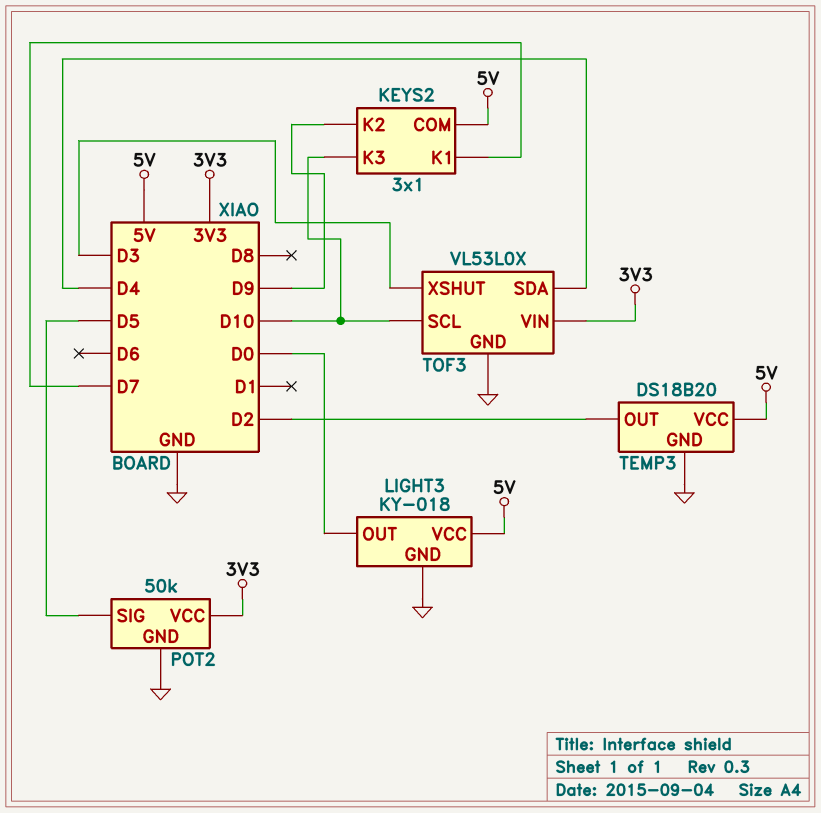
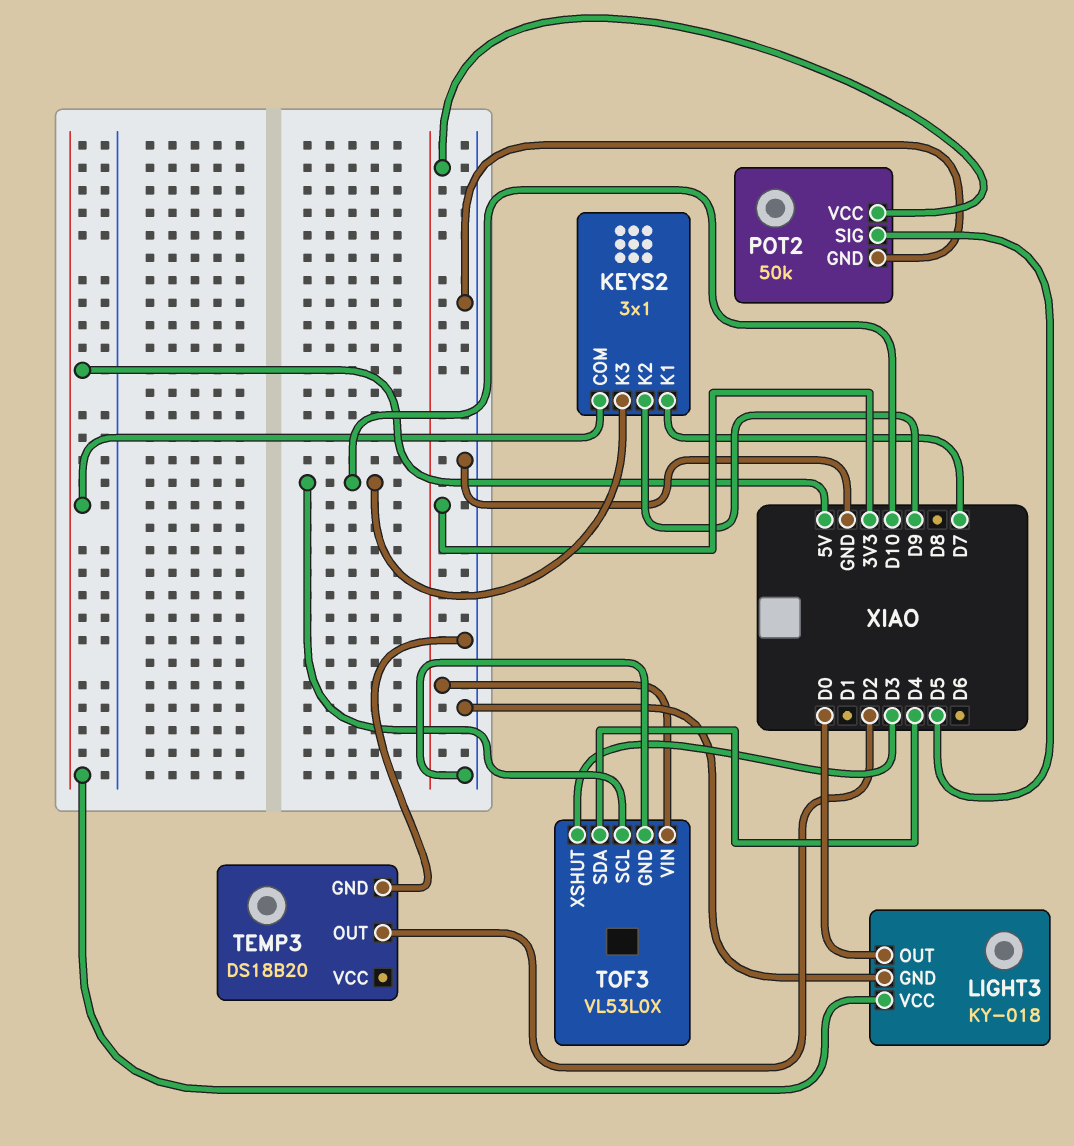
TEMP3 pin VCC: 5V -> none

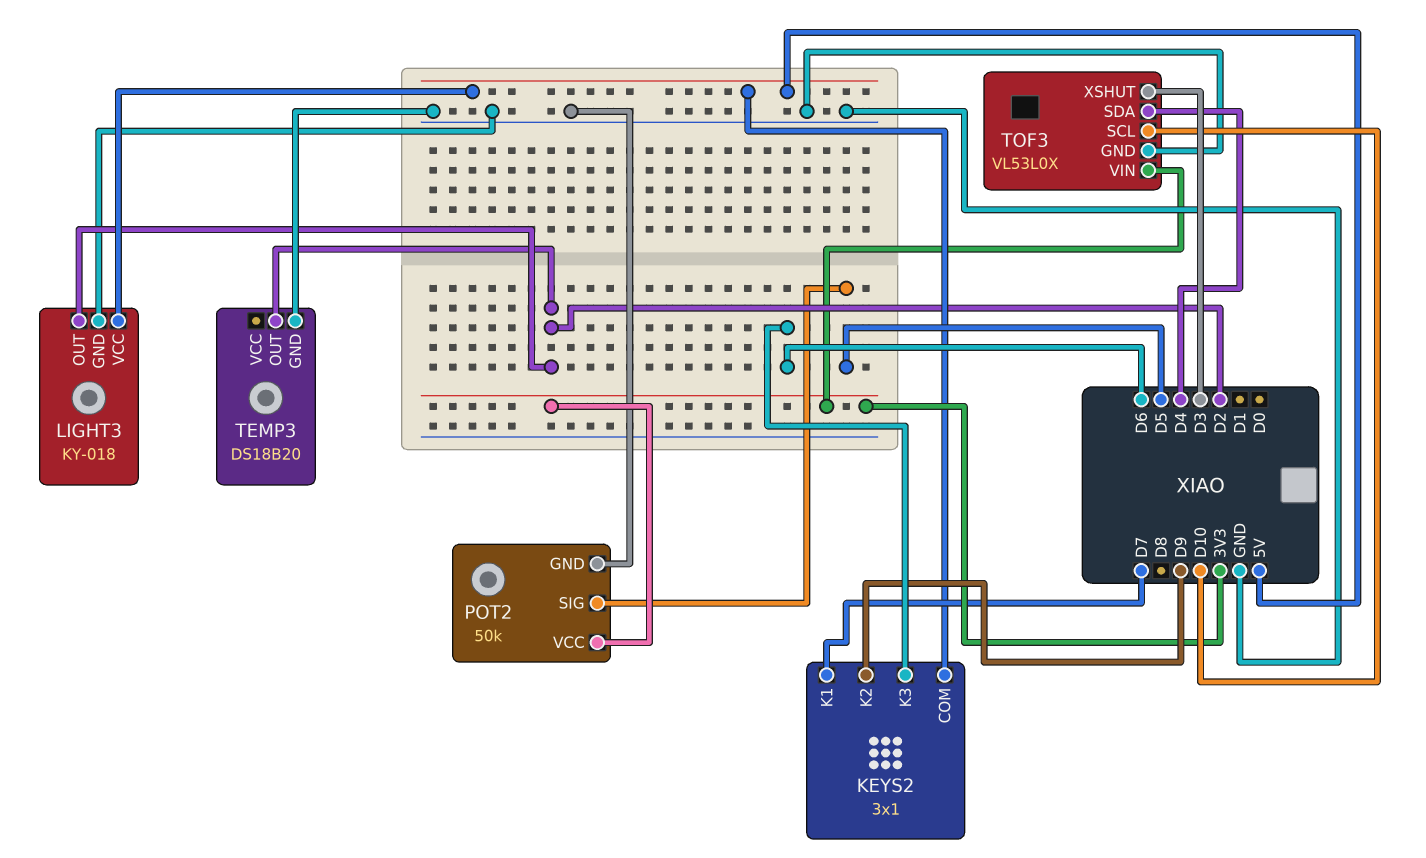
KEYS2 pin K3: D10 -> D6
LIGHT3 pin OUT: D0 -> D2

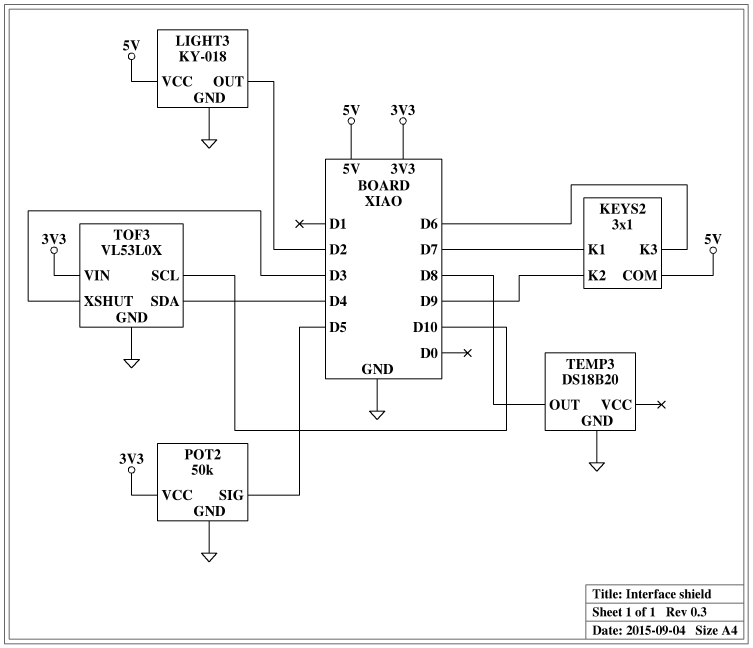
TEMP3 pin OUT: D2 -> D8

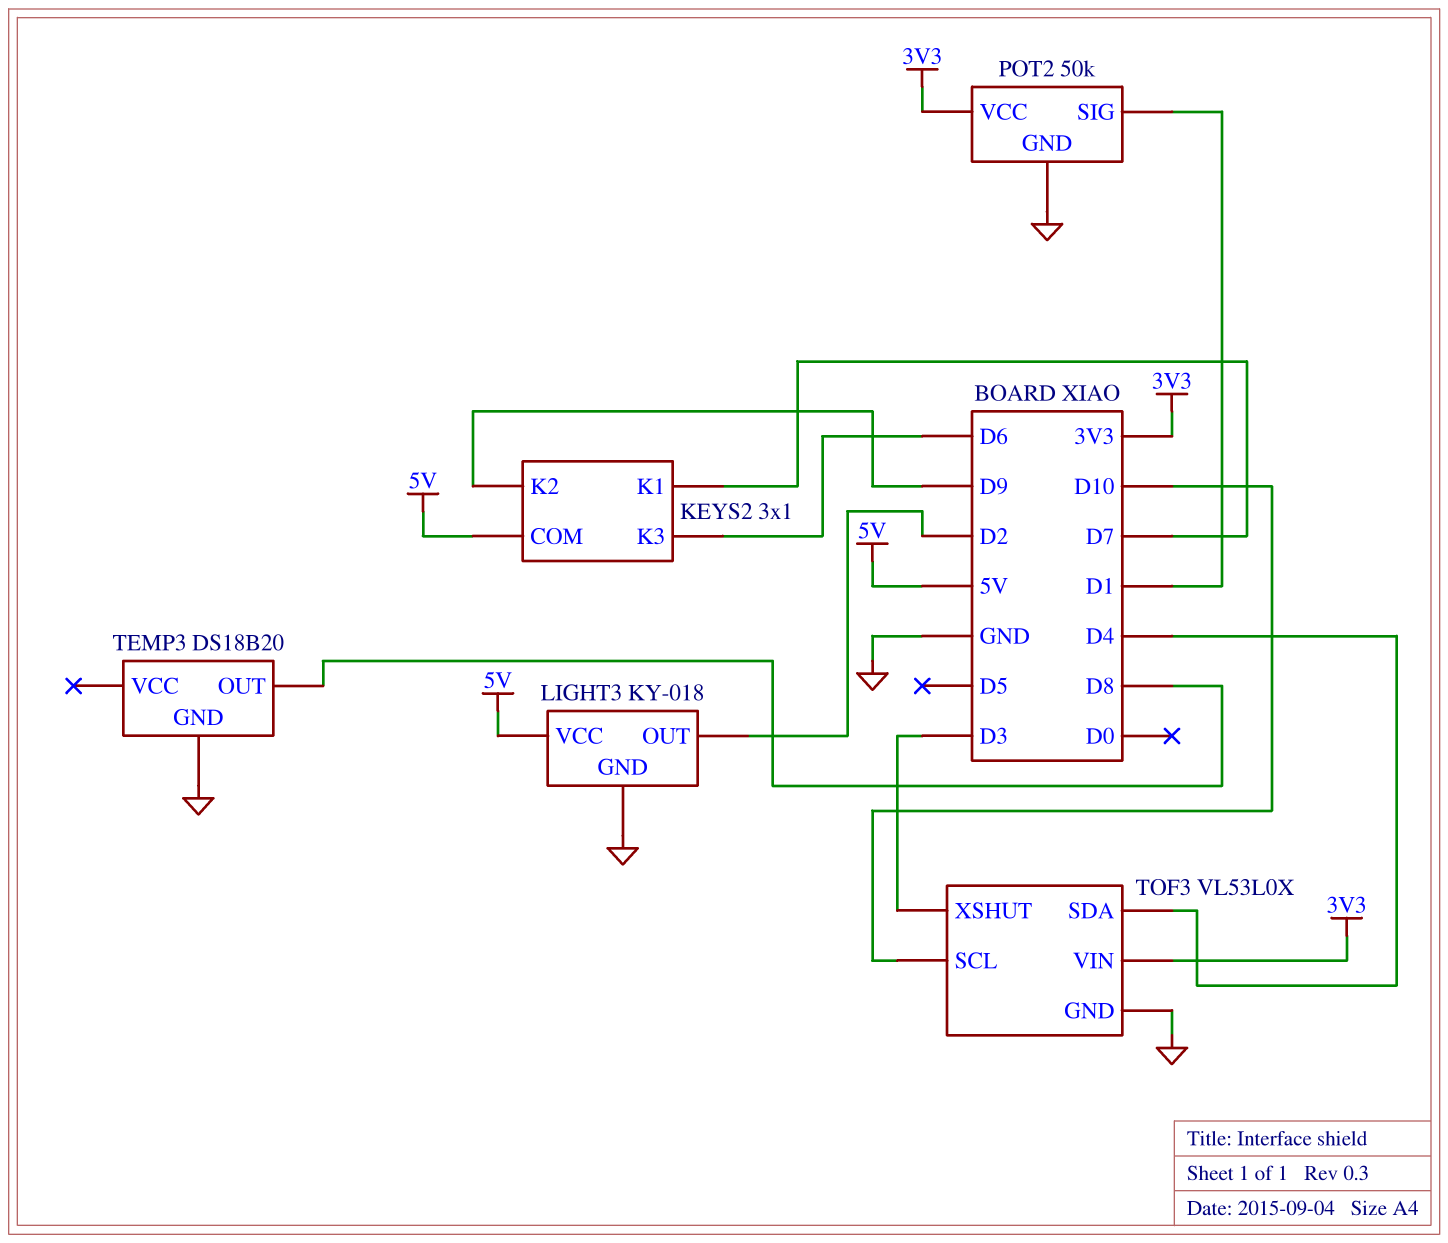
POT2 pin SIG: D5 -> D1

